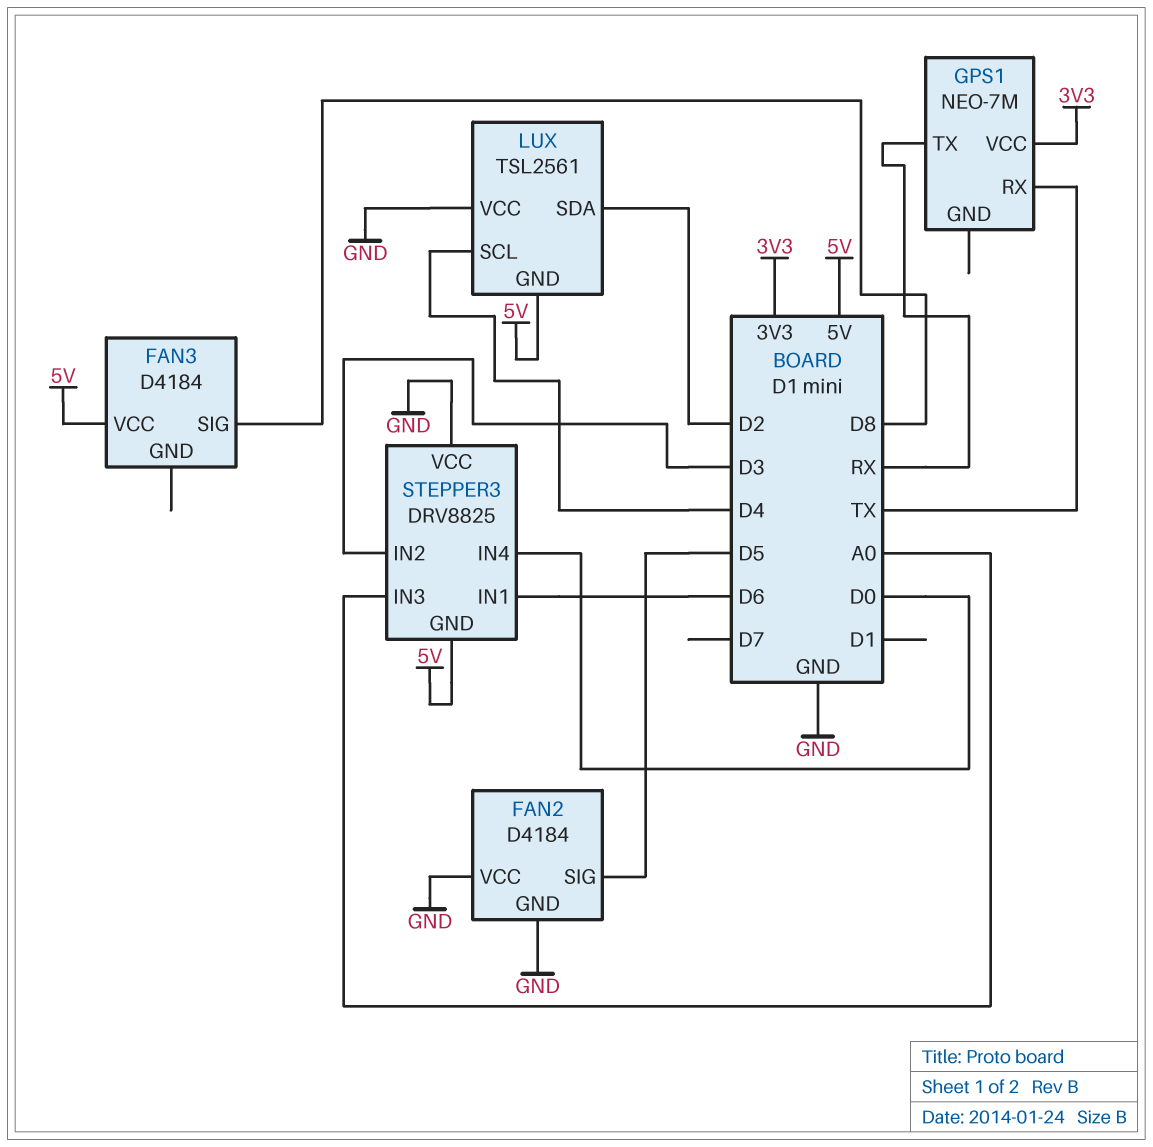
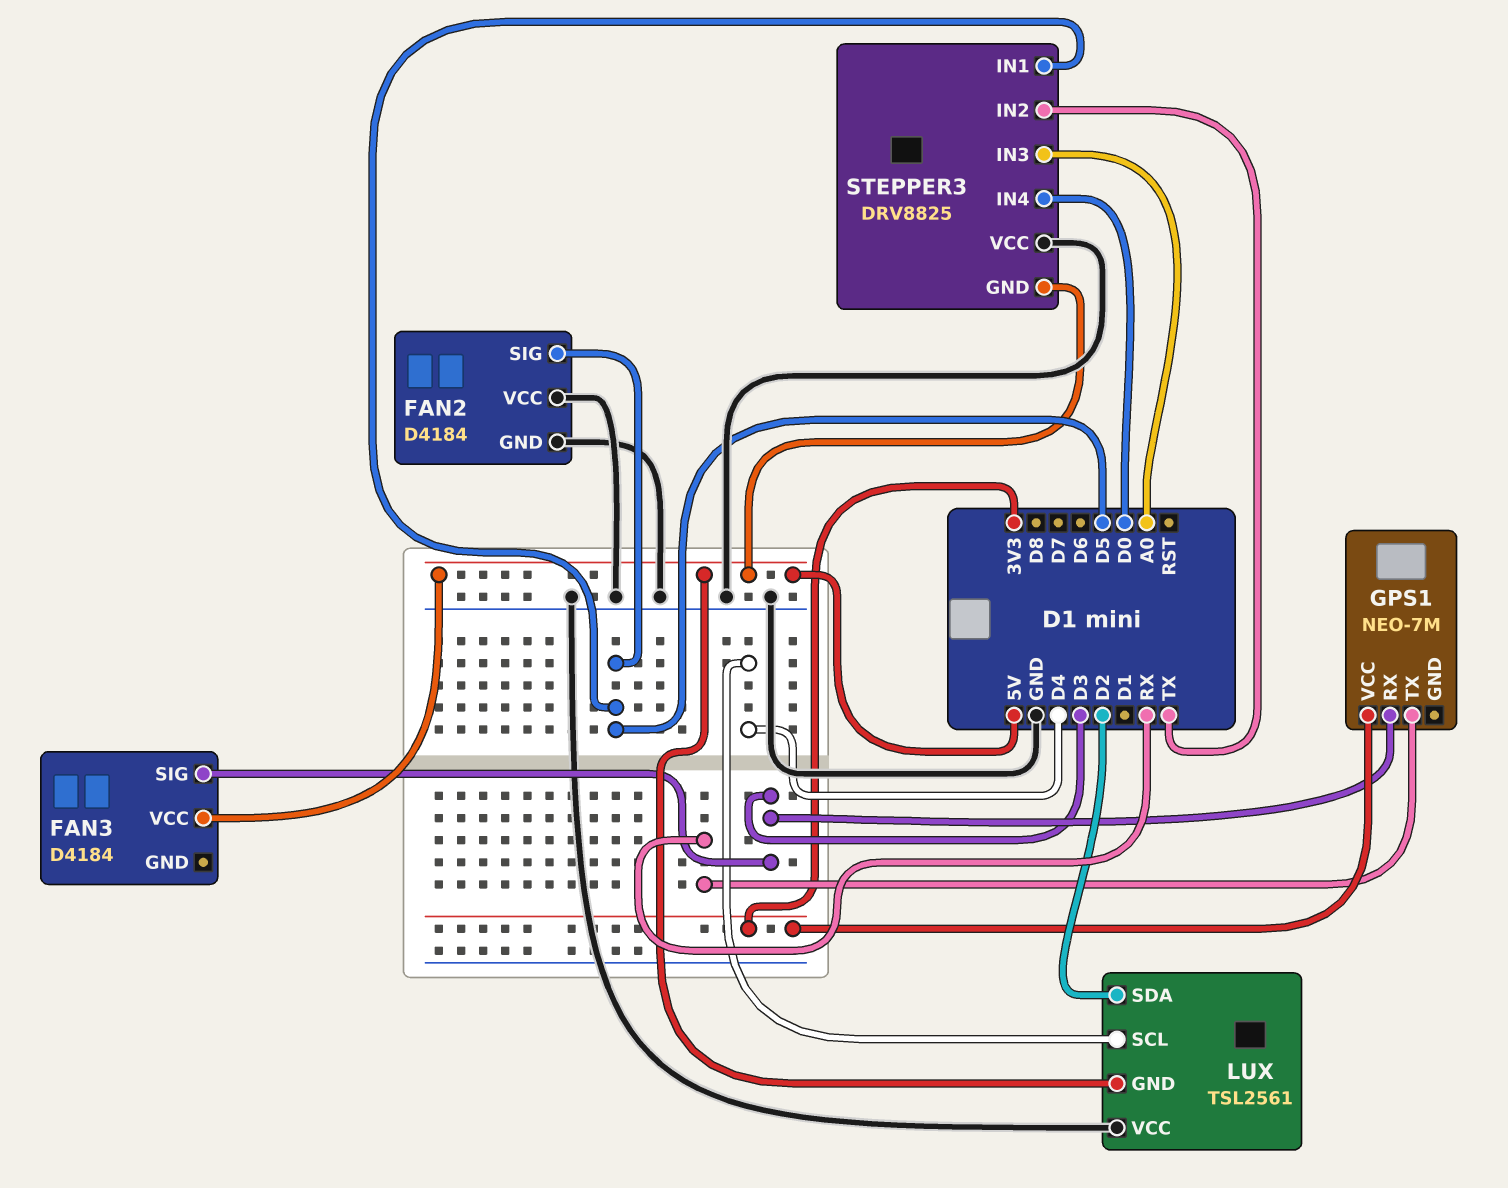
FAN3 pin SIG: D8 -> D3
GPS1 pin RX: TX -> D3
STEPPER3 pin IN1: D6 -> D5
STEPPER3 pin IN2: D3 -> TX

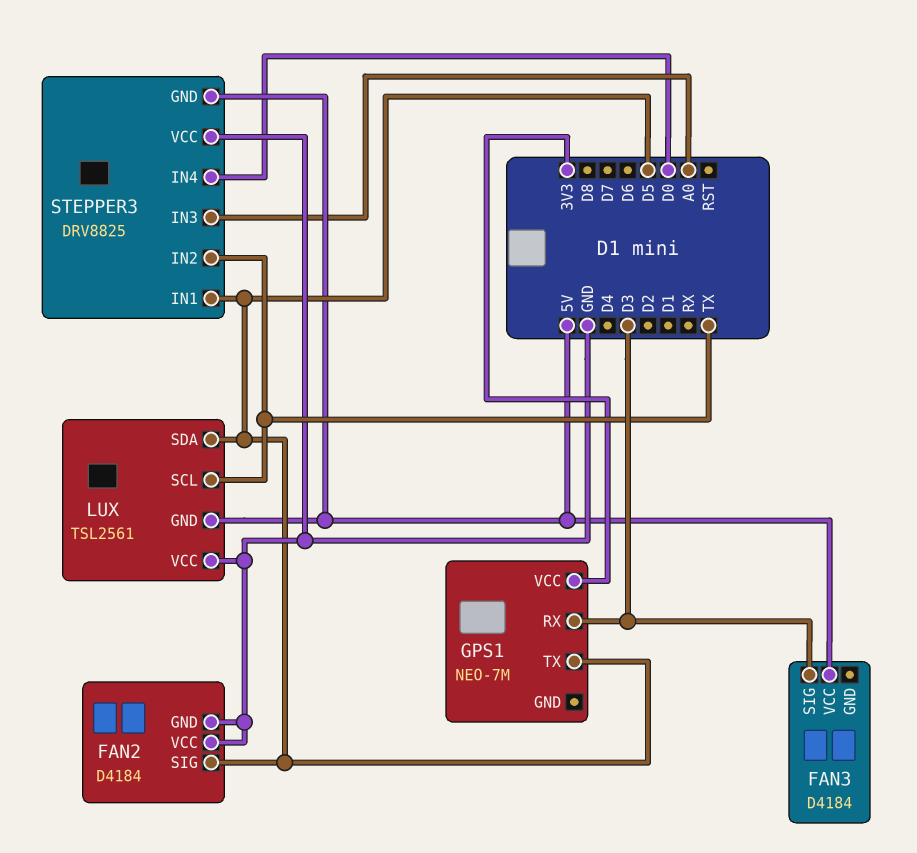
GPS1 pin TX: RX -> D5
LUX pin SCL: D4 -> TX
LUX pin SDA: D2 -> D5

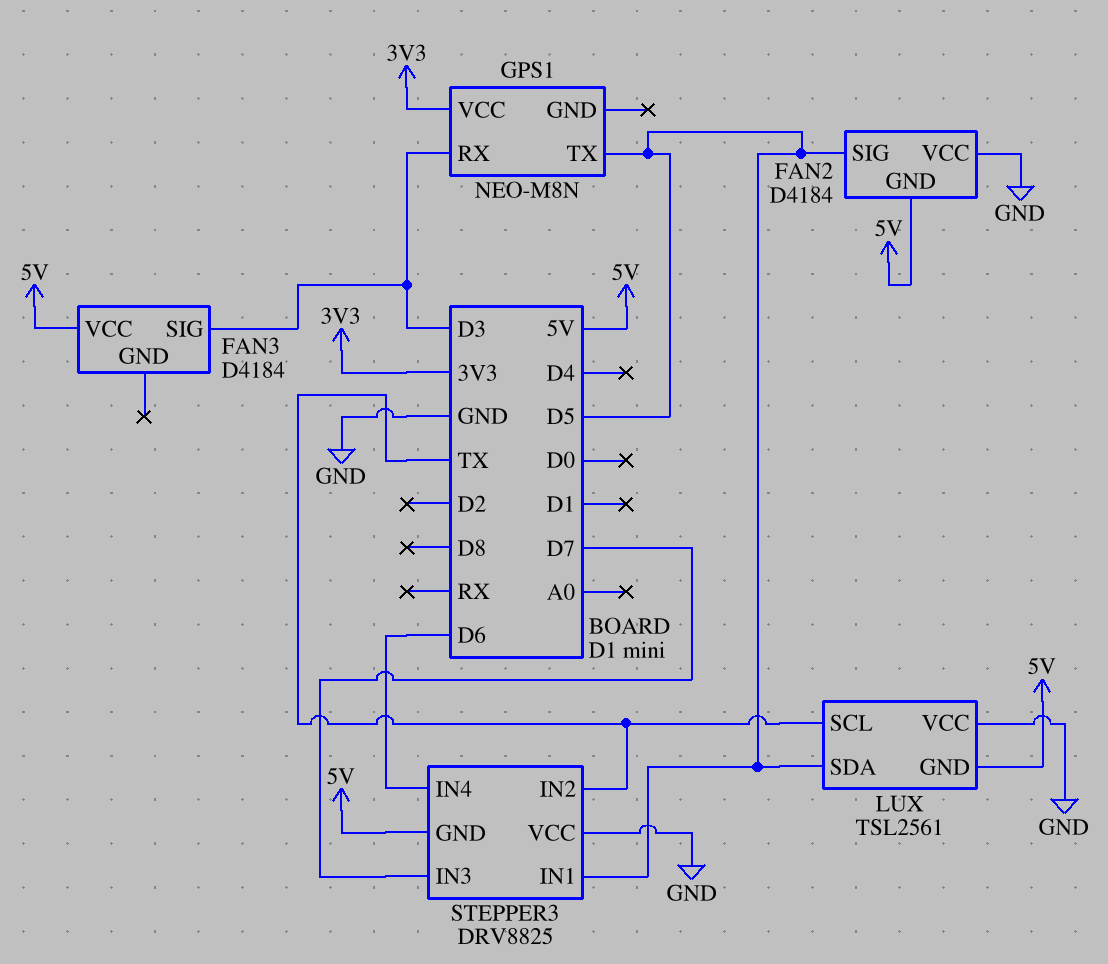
FAN2 pin GND: GND -> 5V
GPS1: NEO-7M -> NEO-M8N
STEPPER3 pin IN3: A0 -> D7
STEPPER3 pin IN4: D0 -> D6

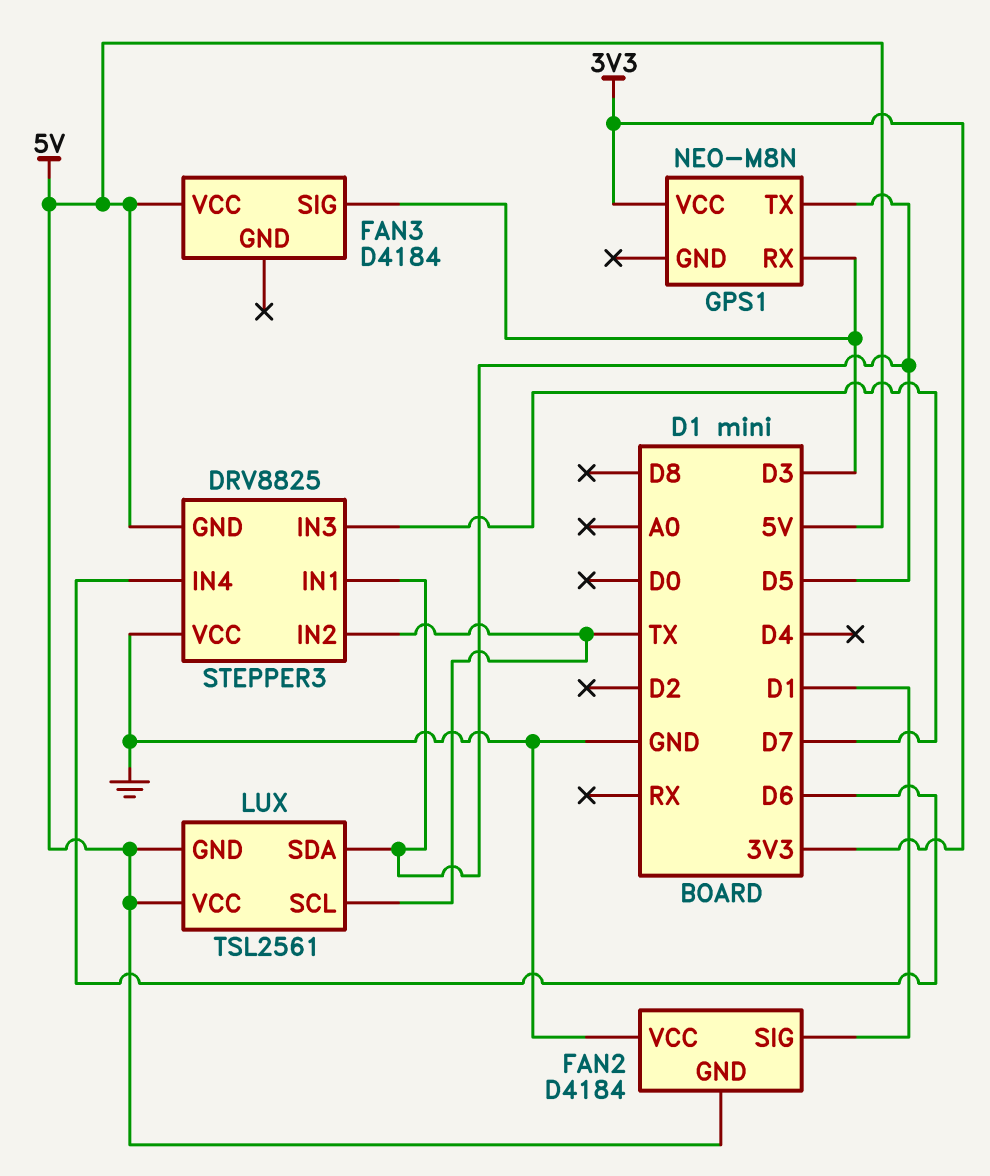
FAN2 pin SIG: D5 -> D1
LUX pin VCC: GND -> 5V

